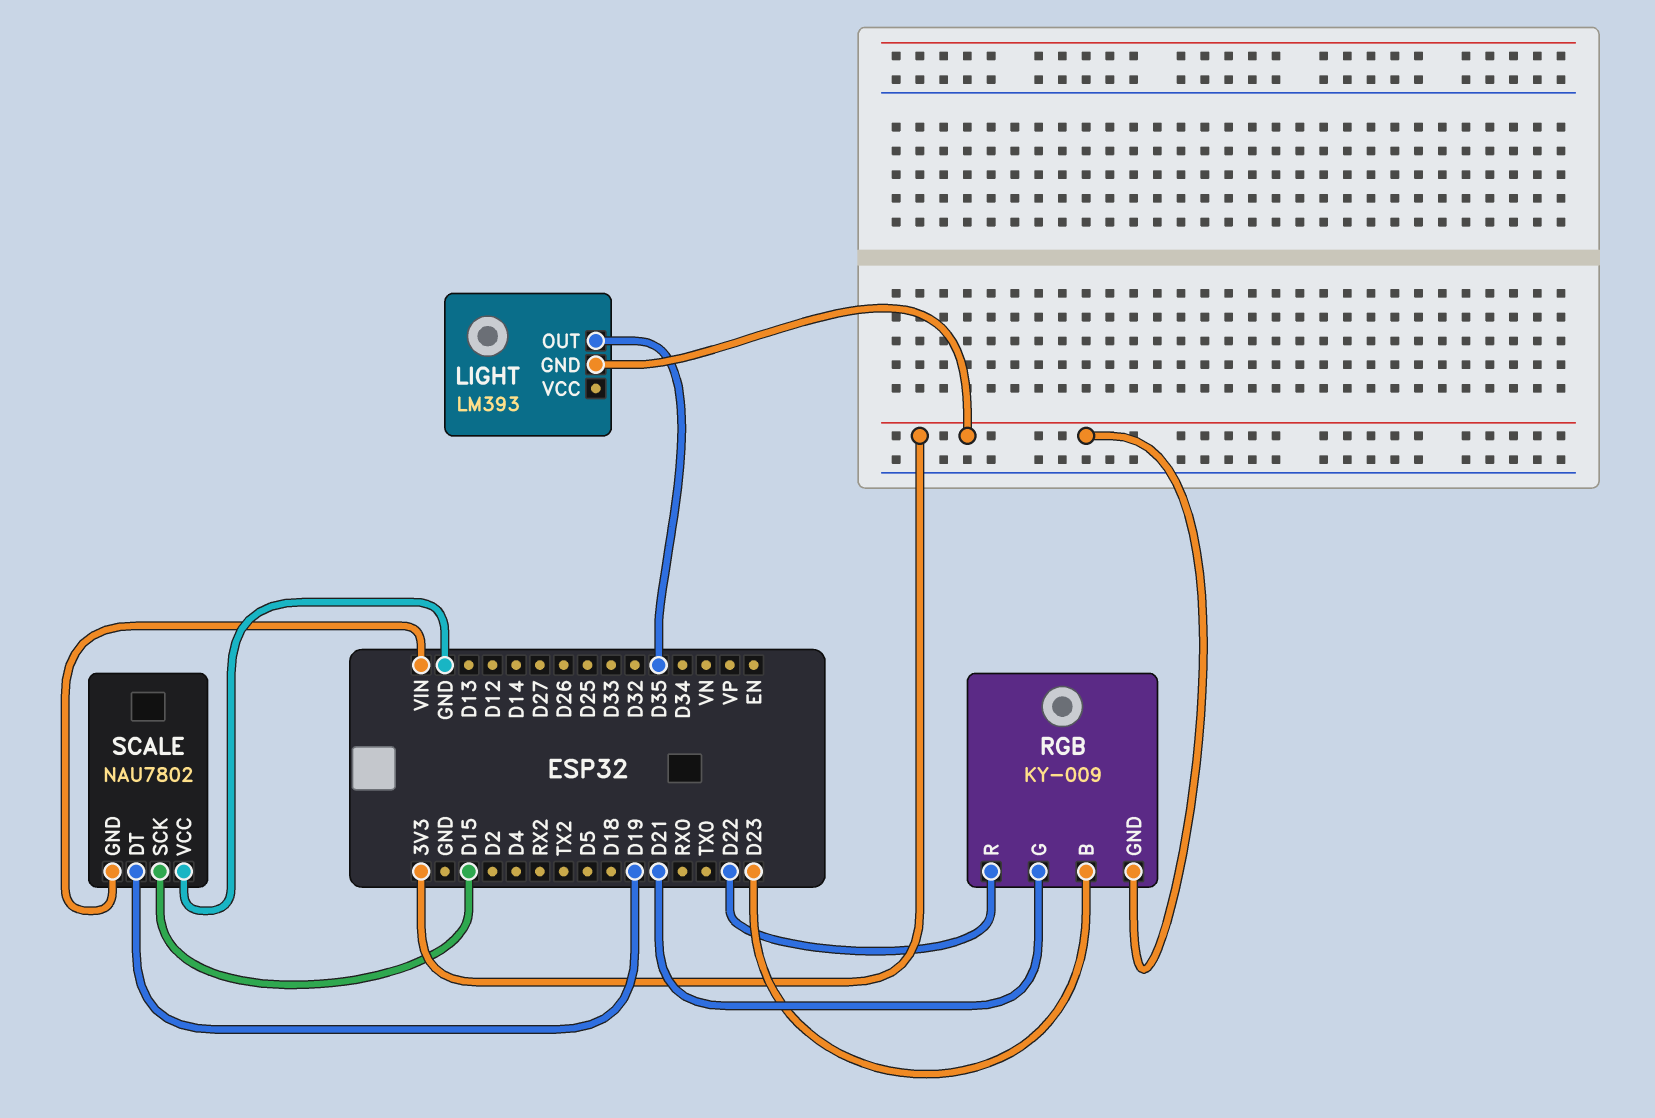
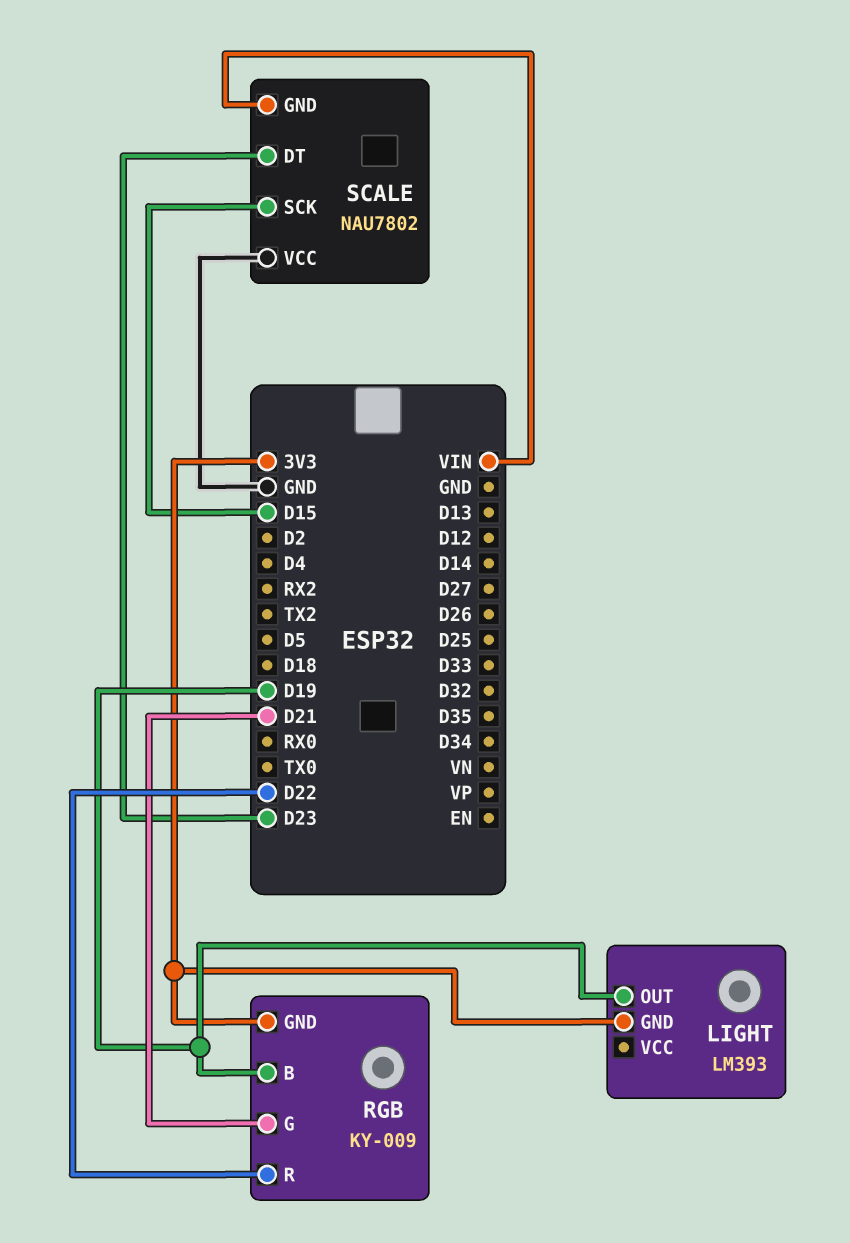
LIGHT pin OUT: D35 -> D19
RGB pin B: D23 -> D19
SCALE pin DT: D19 -> D23

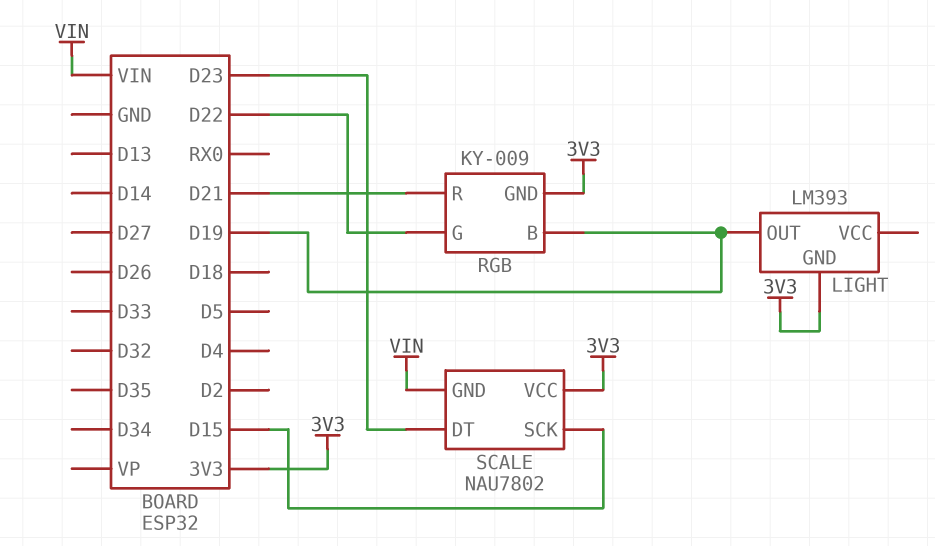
RGB pin G: D21 -> D22
RGB pin R: D22 -> D21
SCALE pin VCC: GND -> 3V3

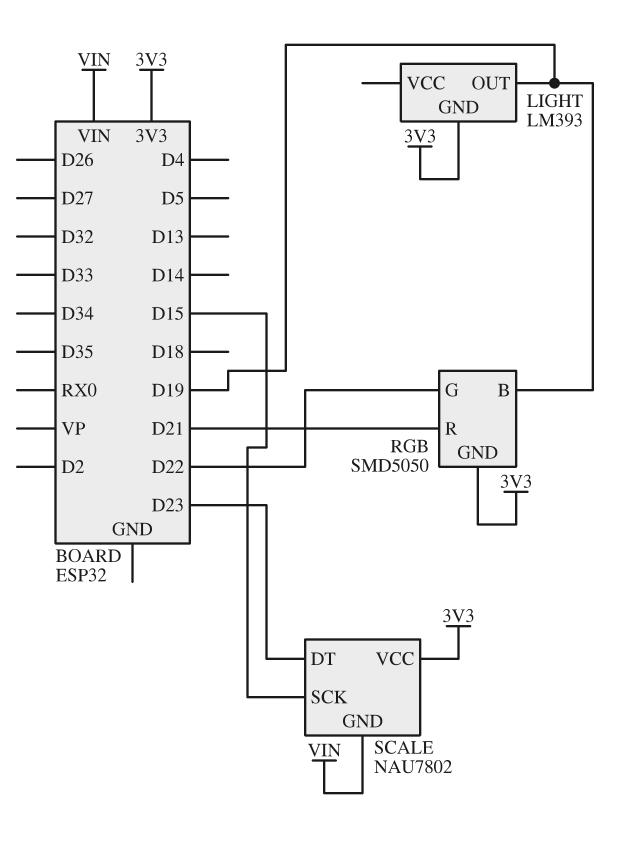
RGB: KY-009 -> SMD5050

